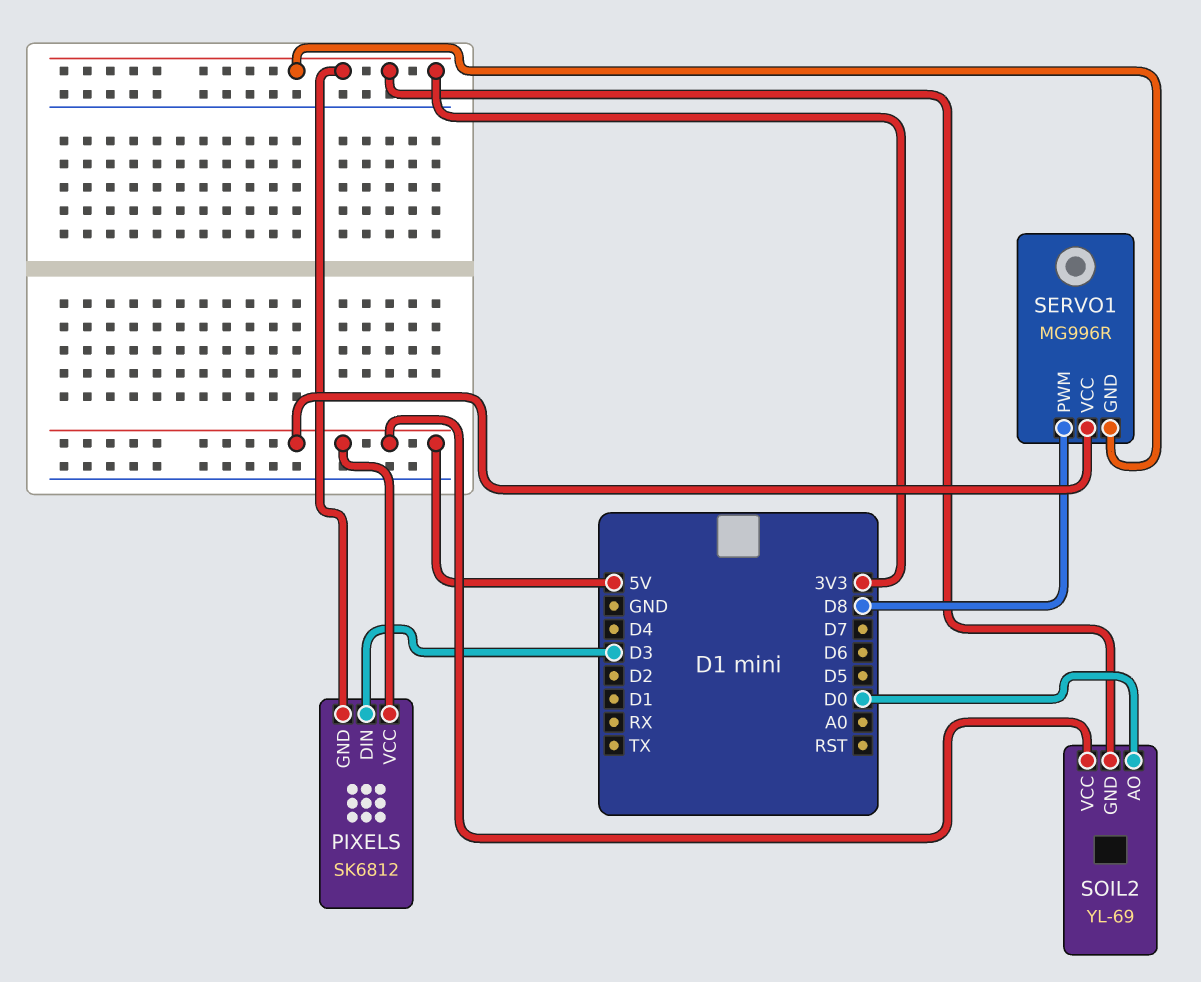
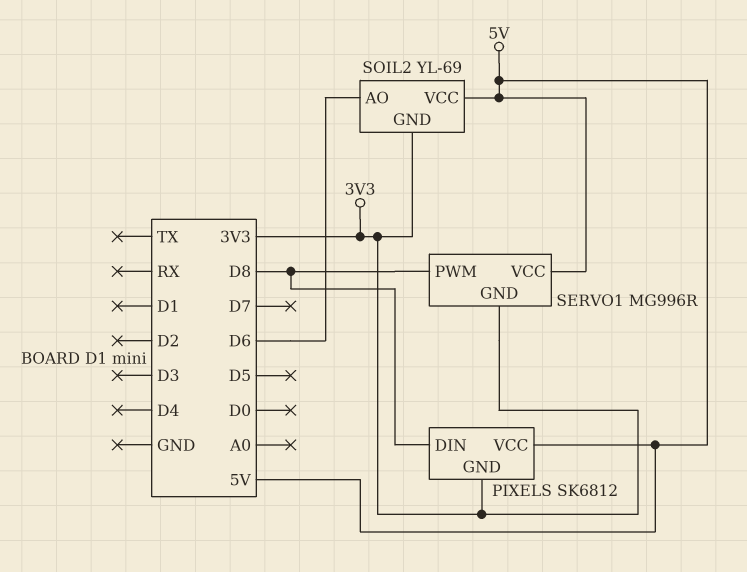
PIXELS pin DIN: D3 -> D8
SOIL2 pin AO: D0 -> D6

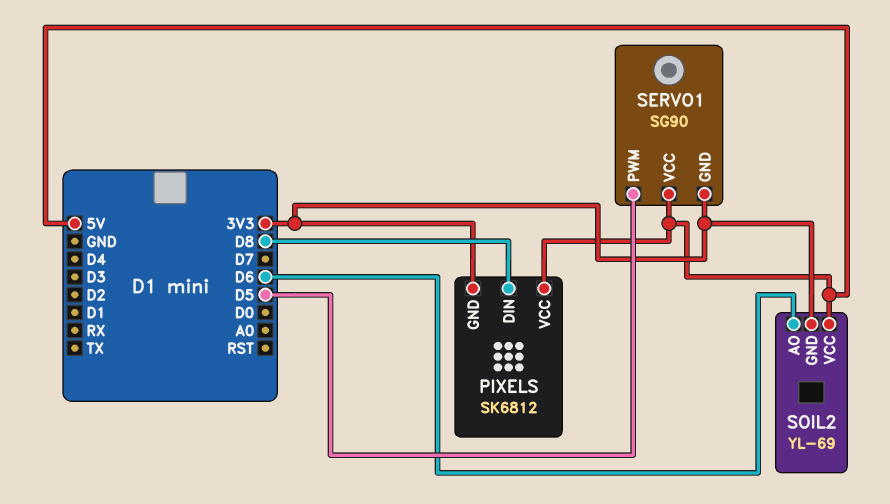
SERVO1: MG996R -> SG90
SERVO1 pin PWM: D8 -> D5

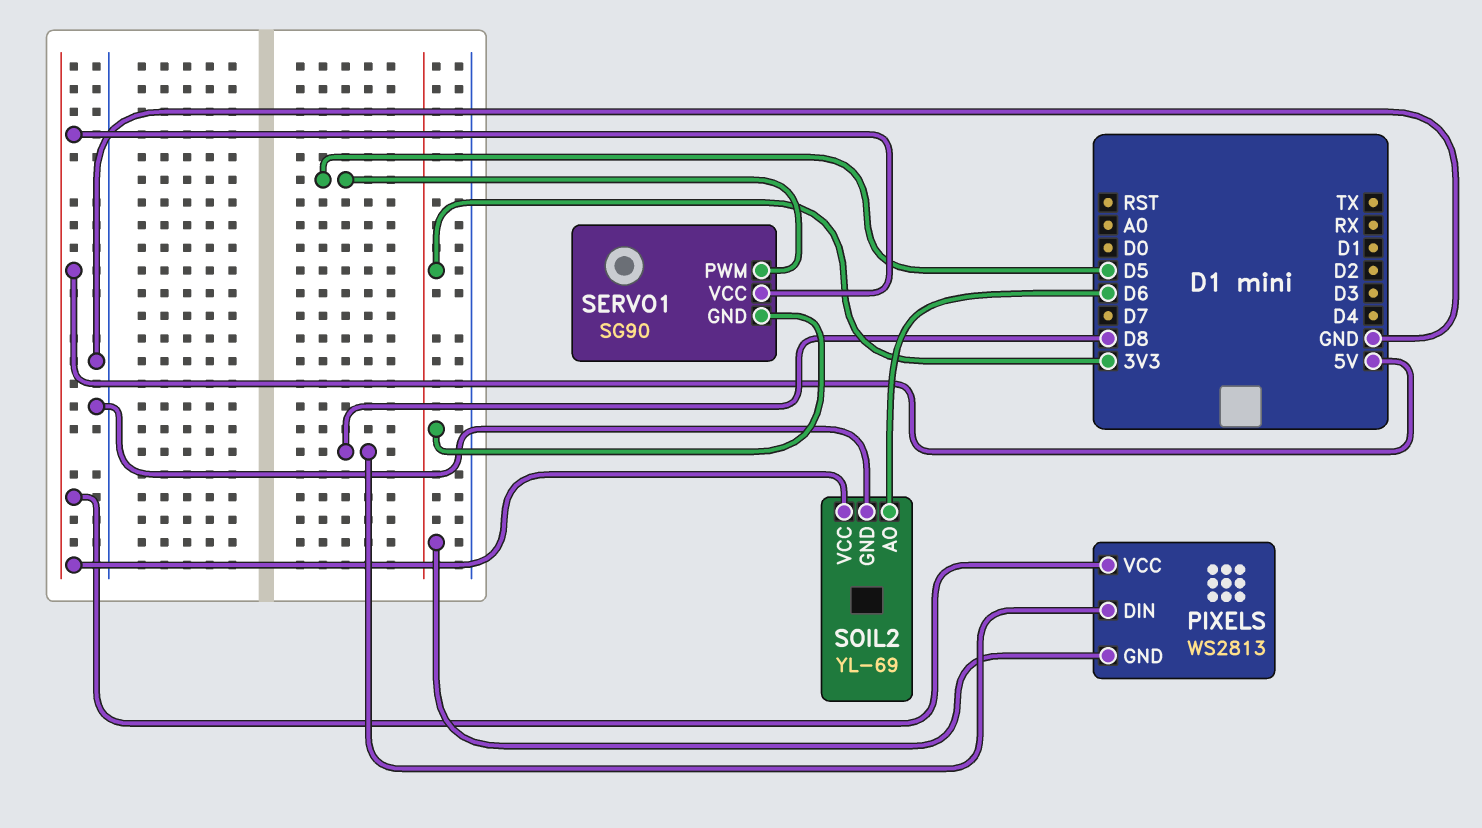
PIXELS: SK6812 -> WS2813
SOIL2 pin GND: 3V3 -> GND

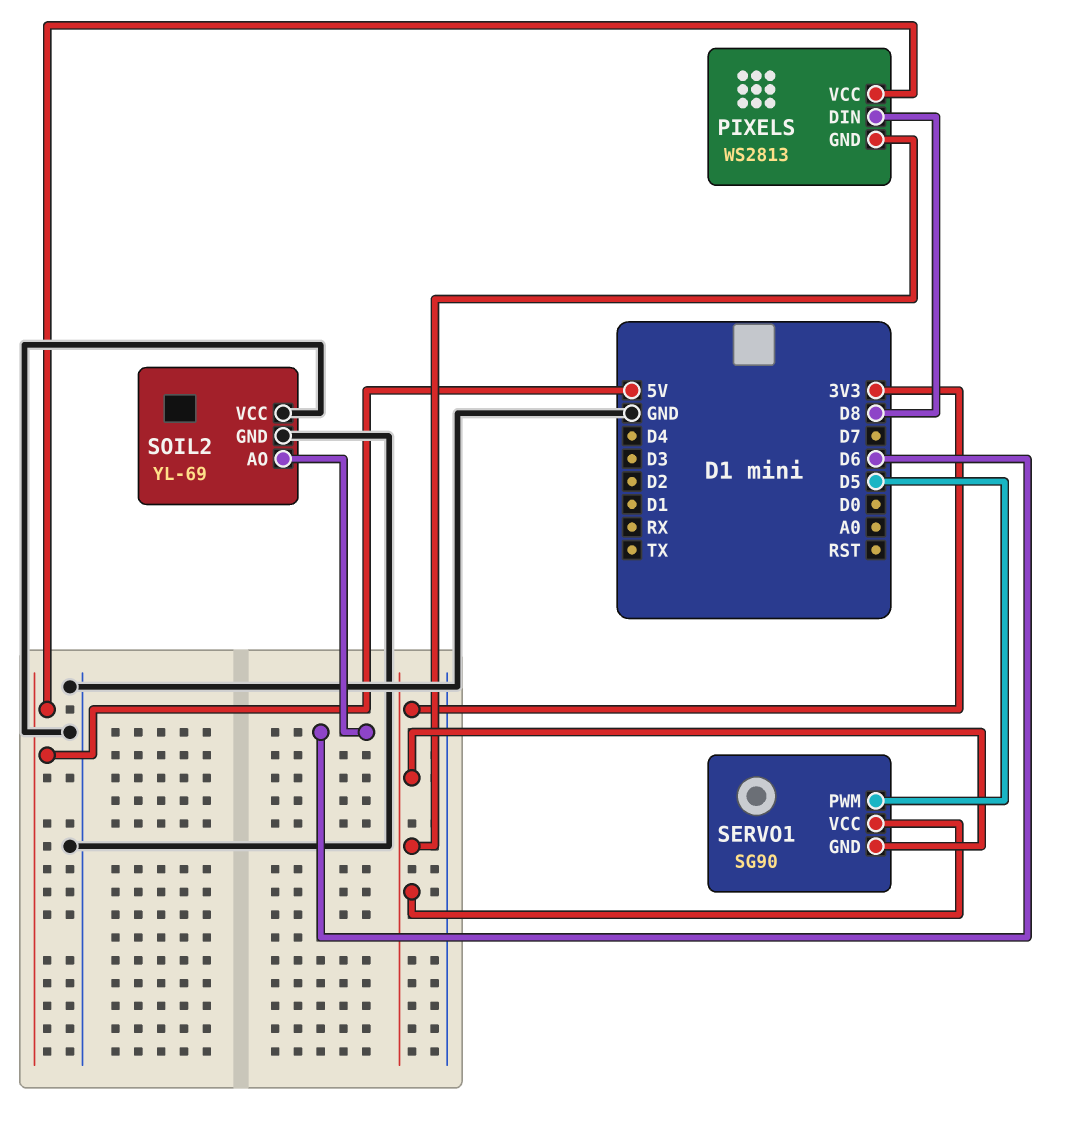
SERVO1 pin VCC: 5V -> 3V3
SOIL2 pin VCC: 5V -> GND

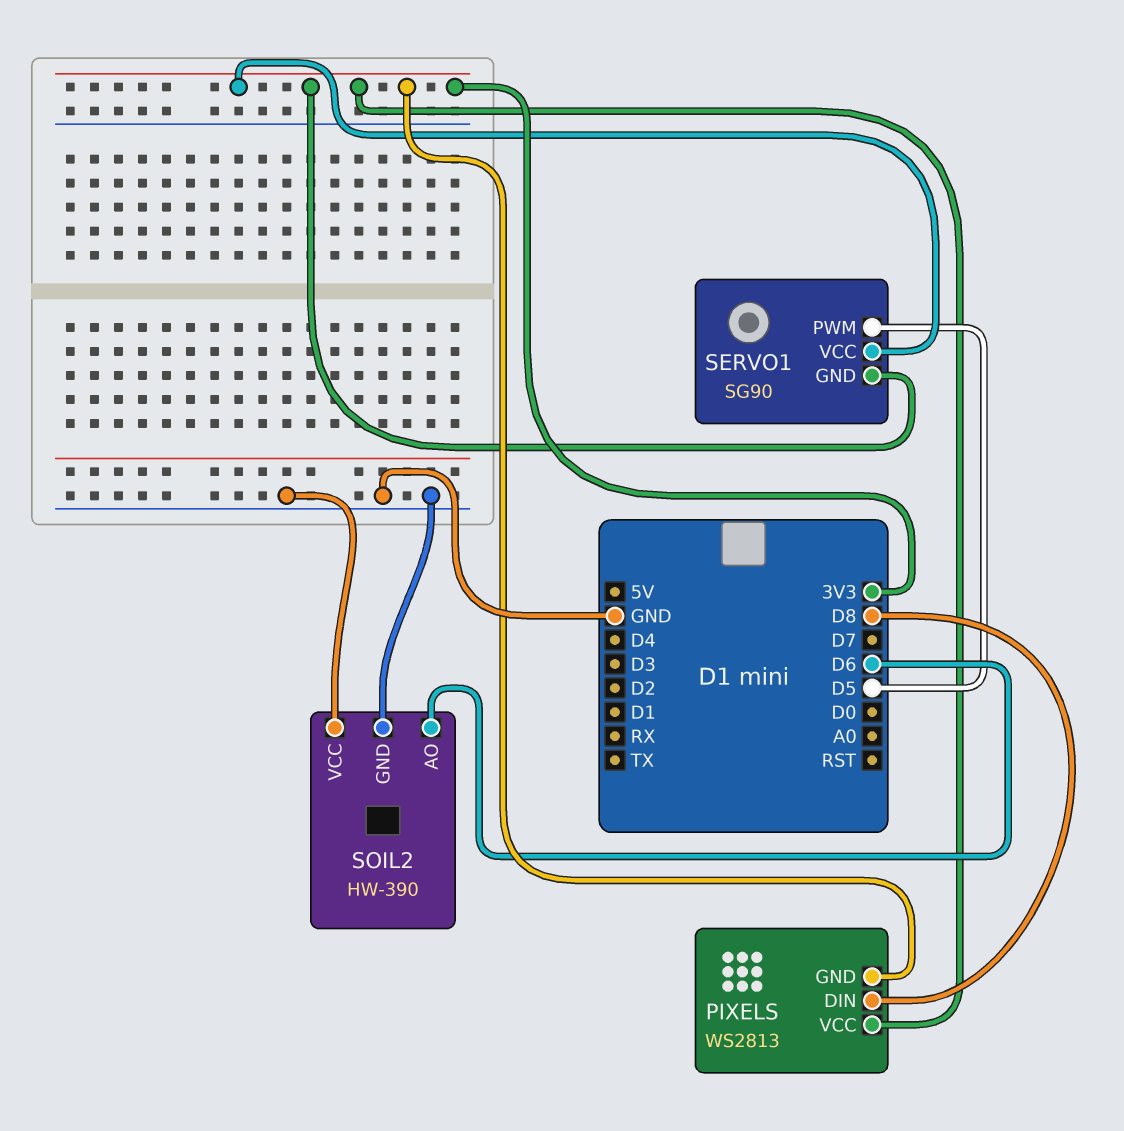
PIXELS pin VCC: 5V -> 3V3
SOIL2: YL-69 -> HW-390

